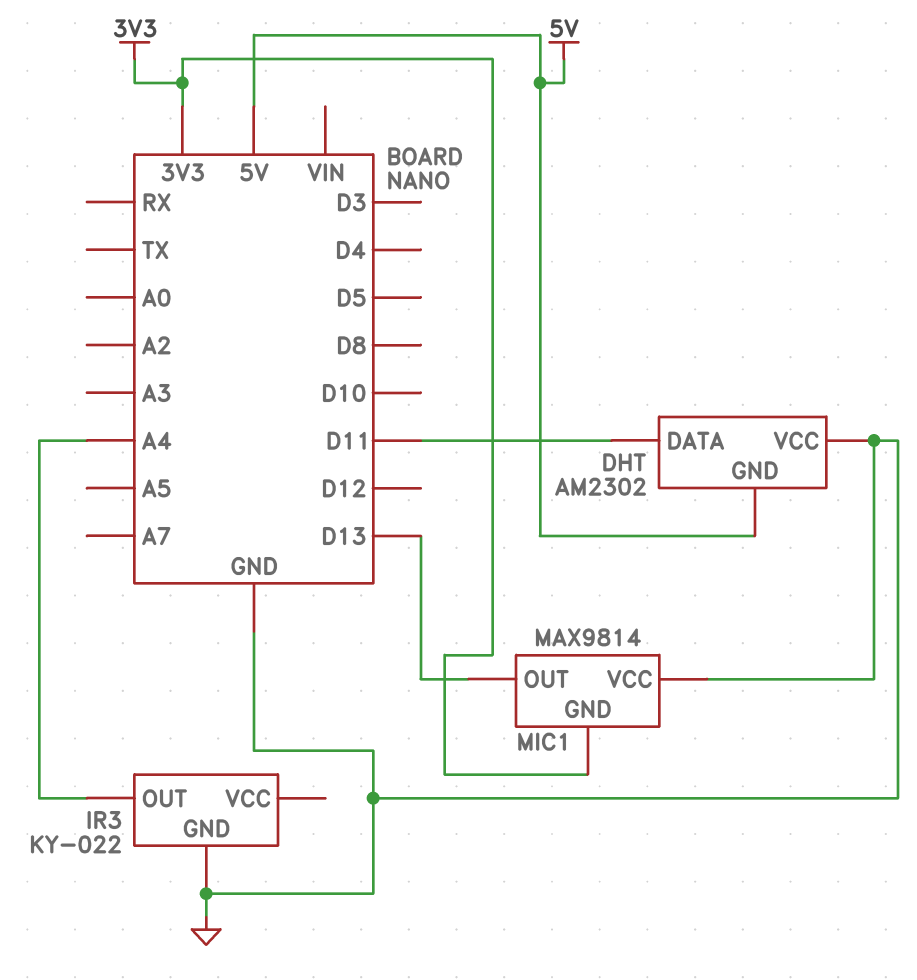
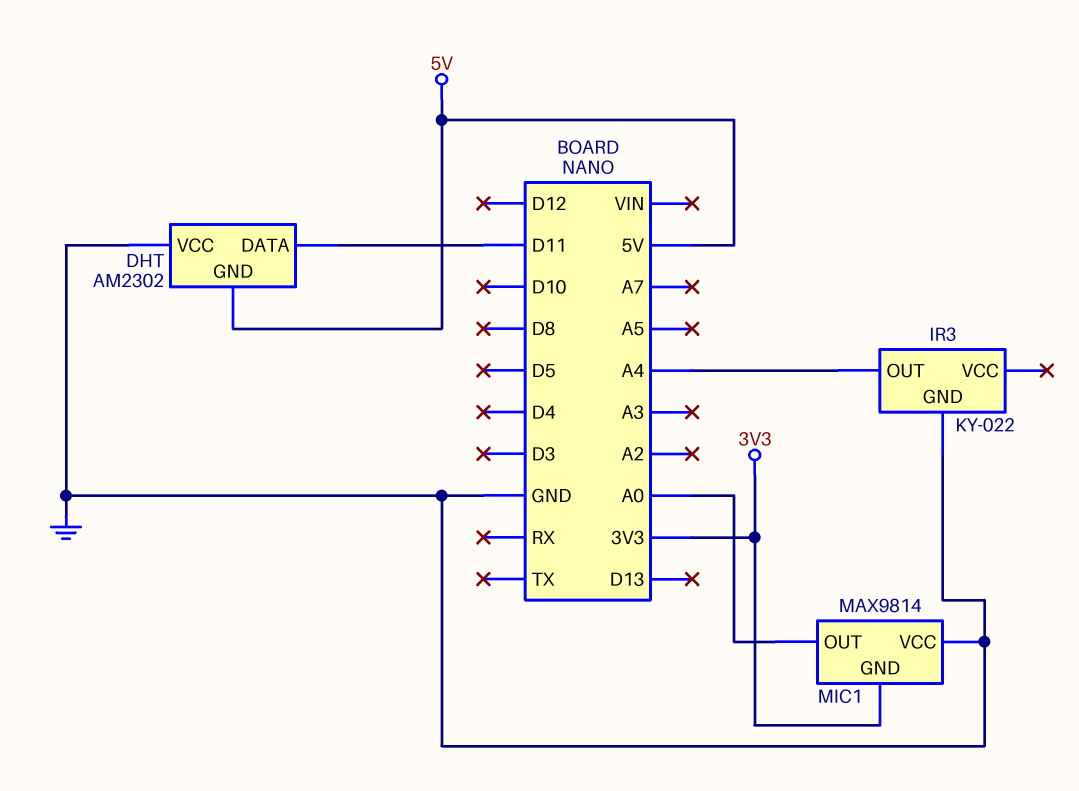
MIC1 pin OUT: D13 -> A0

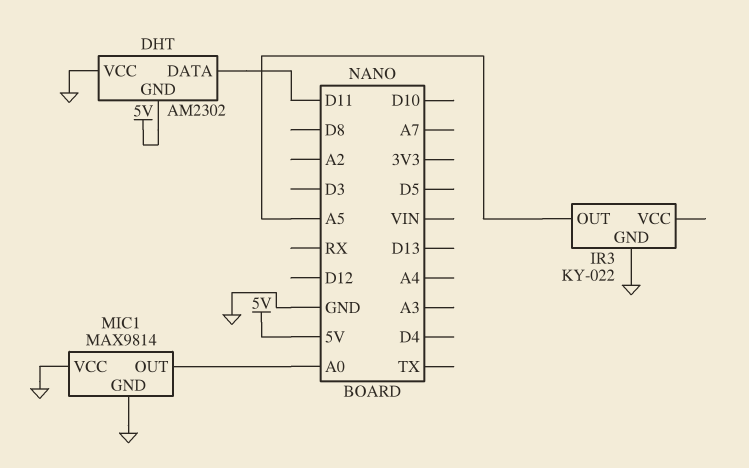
IR3 pin OUT: A4 -> A5
MIC1 pin GND: 3V3 -> GND

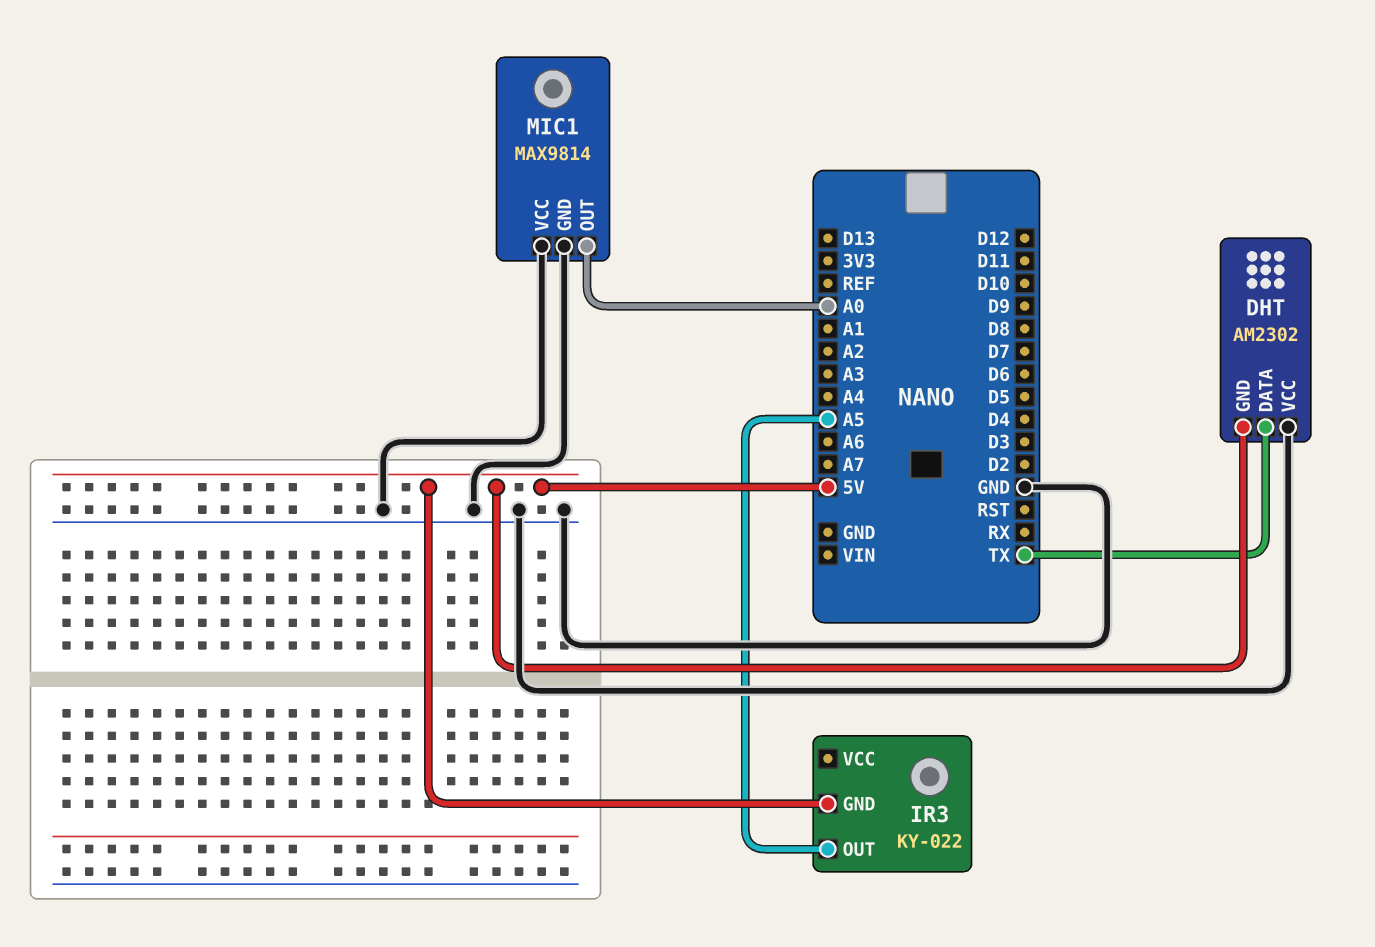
DHT pin DATA: D11 -> TX
IR3 pin GND: GND -> 5V

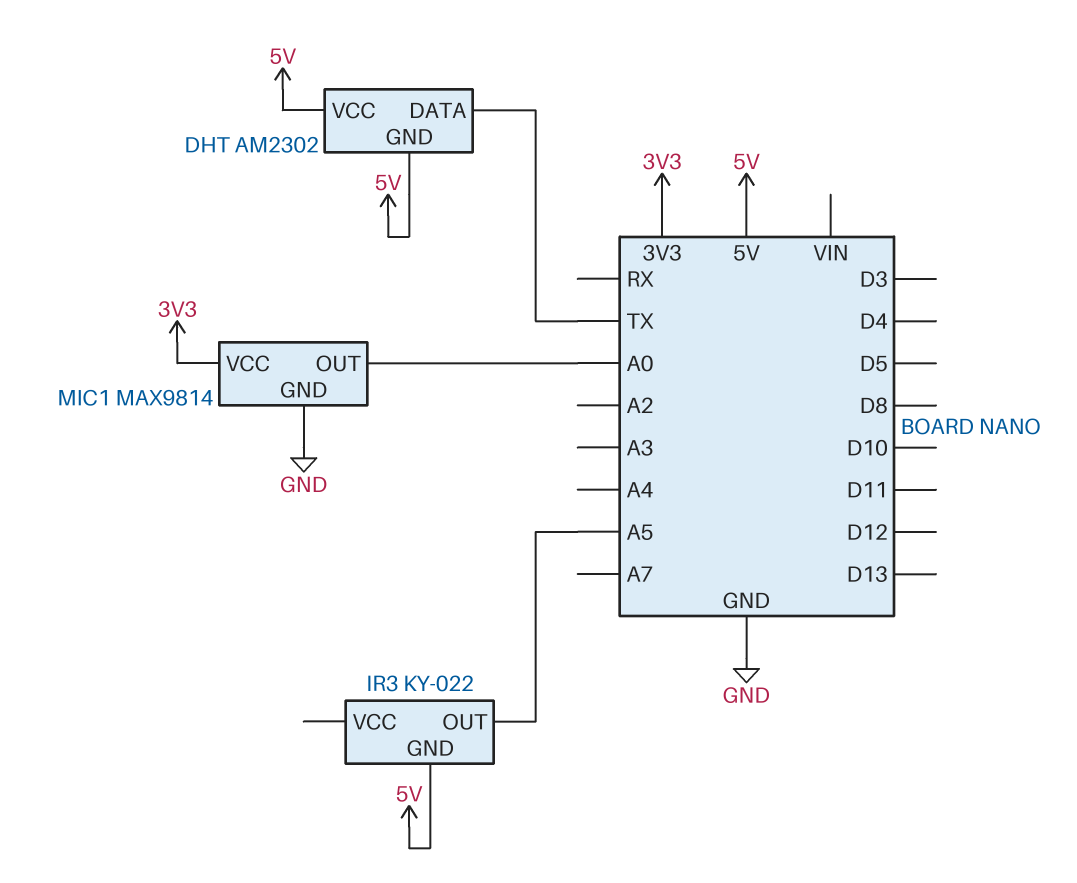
DHT pin VCC: GND -> 5V
MIC1 pin VCC: GND -> 3V3

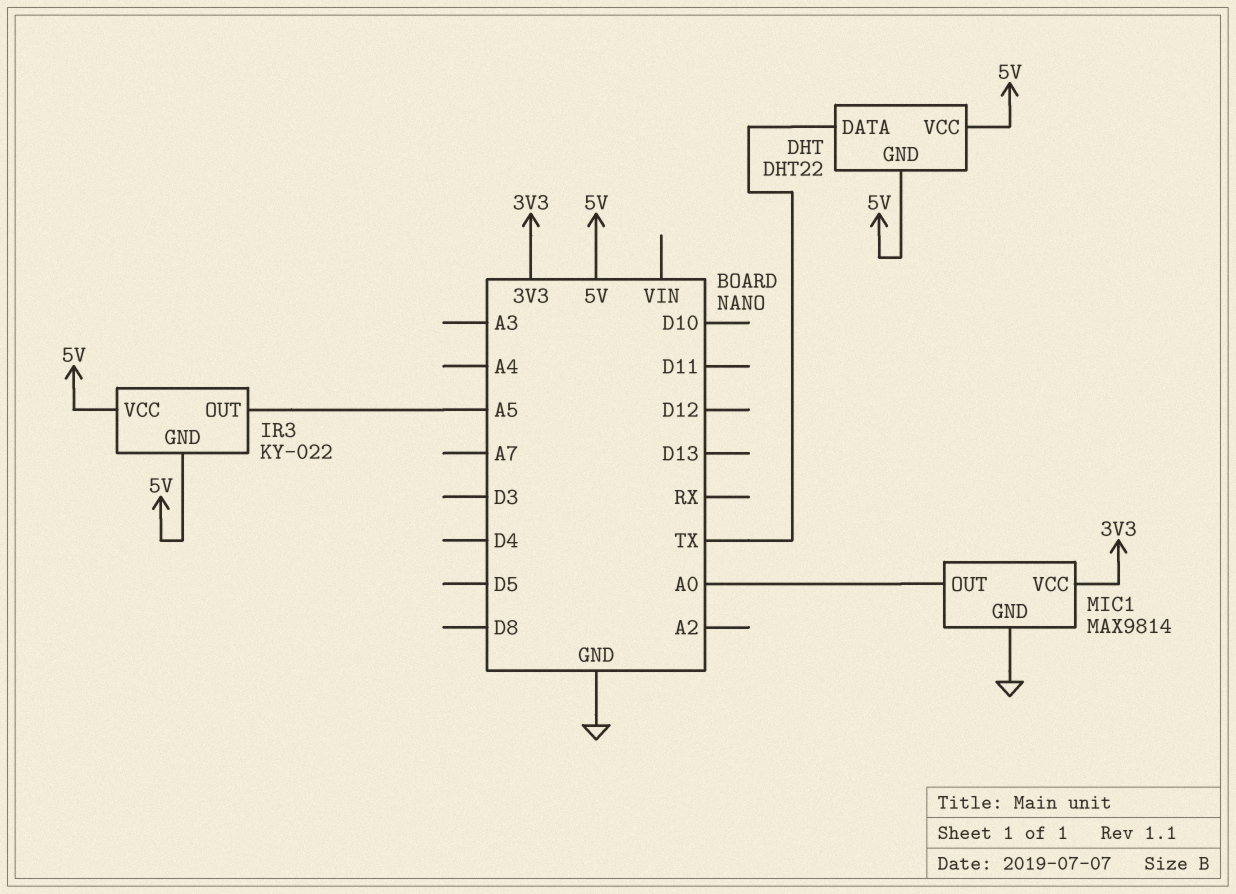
DHT: AM2302 -> DHT22
IR3 pin VCC: none -> 5V

